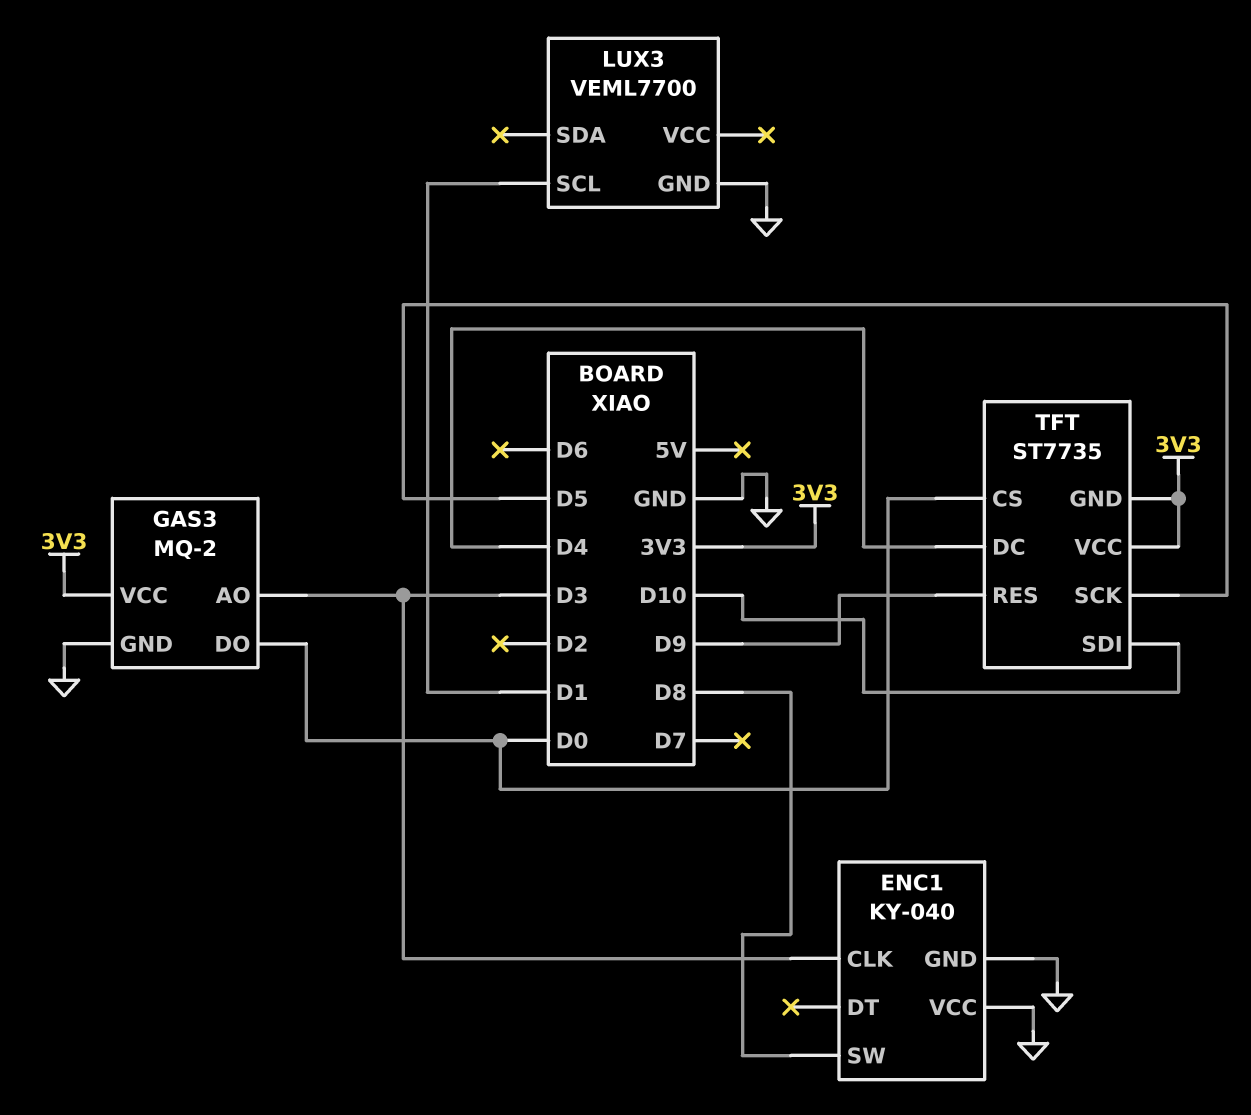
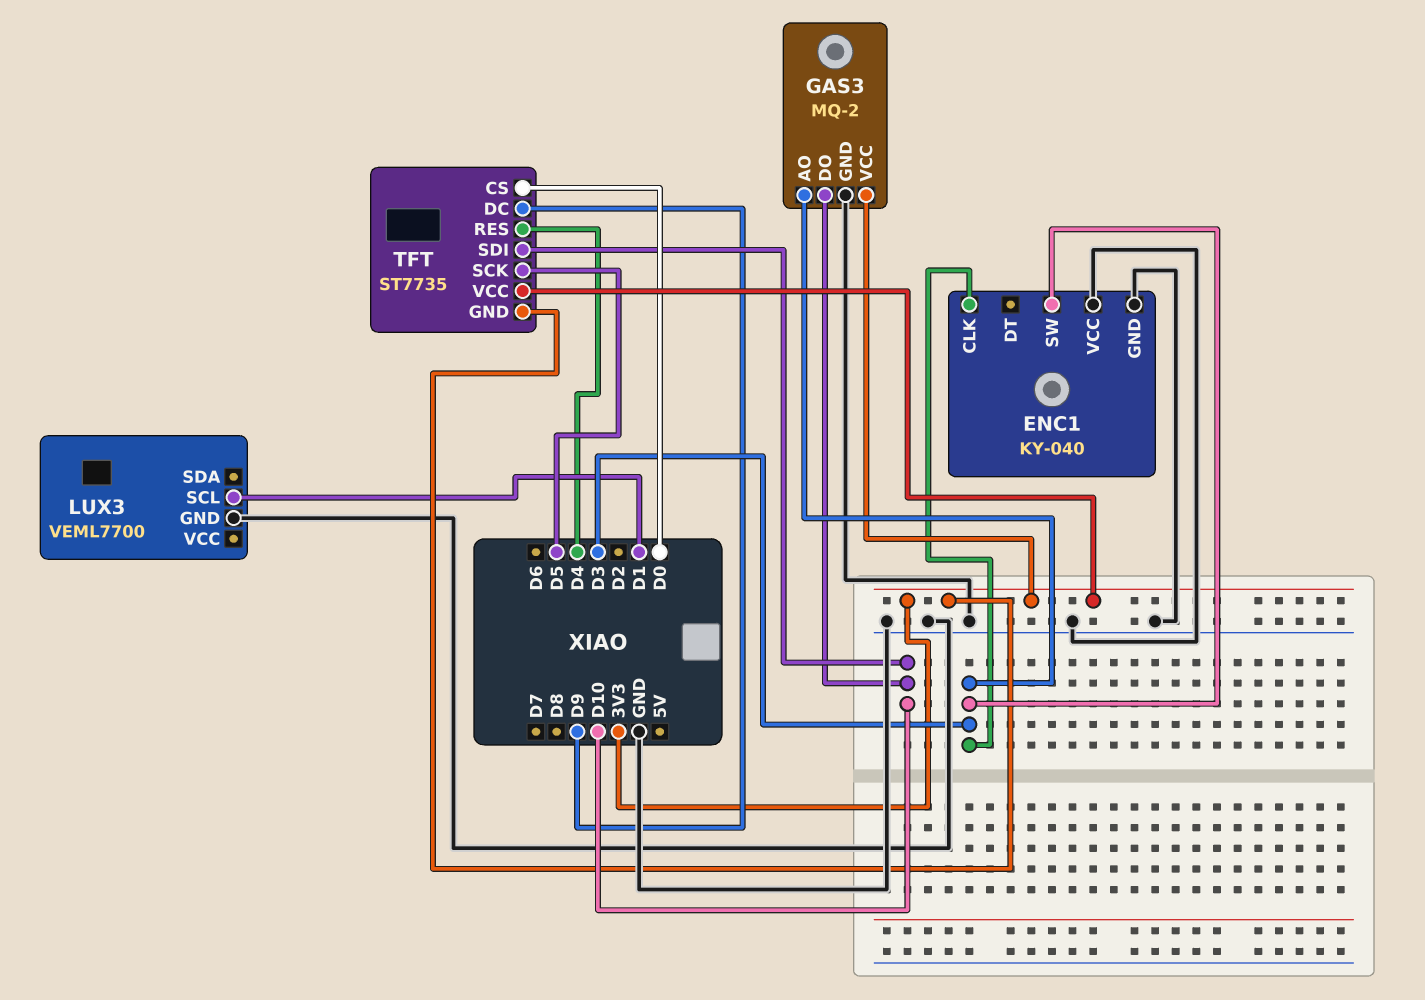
ENC1 pin SW: D8 -> D3
GAS3 pin DO: D0 -> D10
TFT pin DC: D4 -> D9
TFT pin RES: D9 -> D4

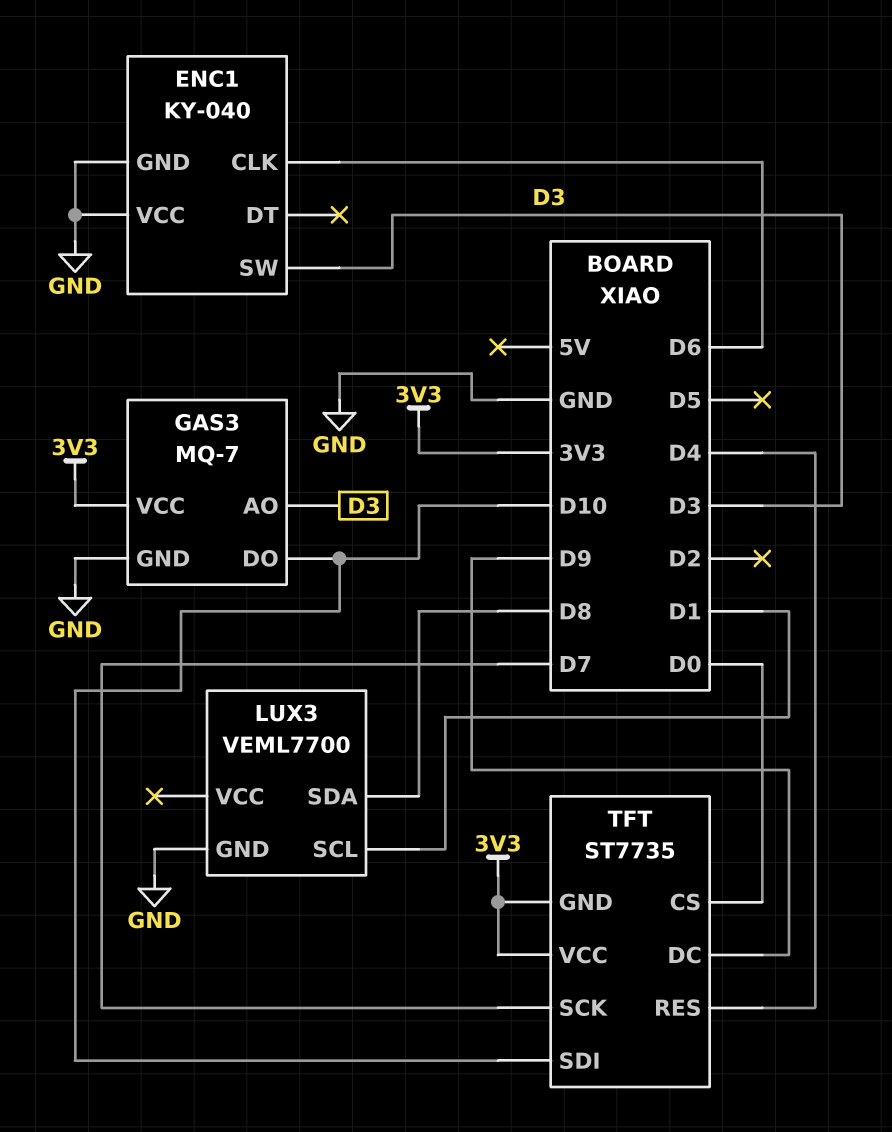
ENC1 pin CLK: D3 -> D6
GAS3: MQ-2 -> MQ-7
LUX3 pin SDA: none -> D8
TFT pin SCK: D5 -> D7

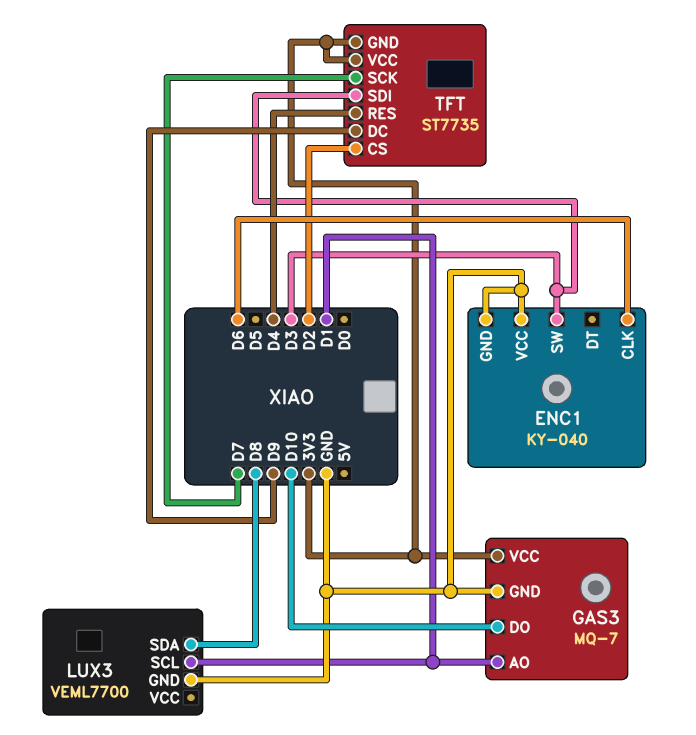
GAS3 pin AO: D3 -> D1
TFT pin CS: D0 -> D2
TFT pin SDI: D10 -> D3

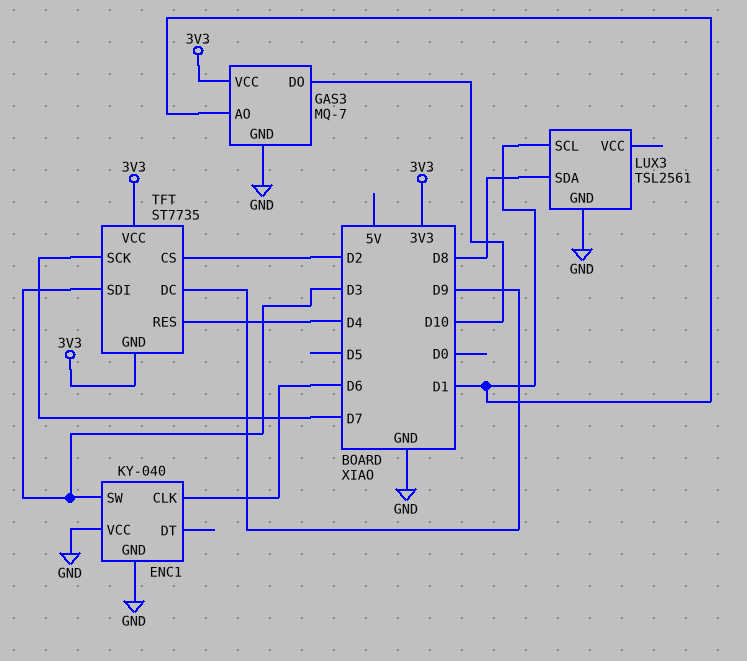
LUX3: VEML7700 -> TSL2561

